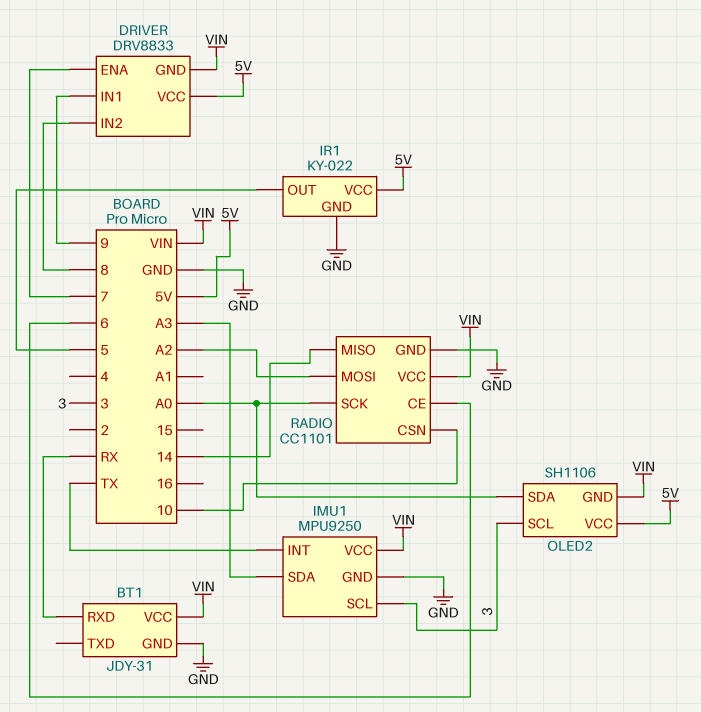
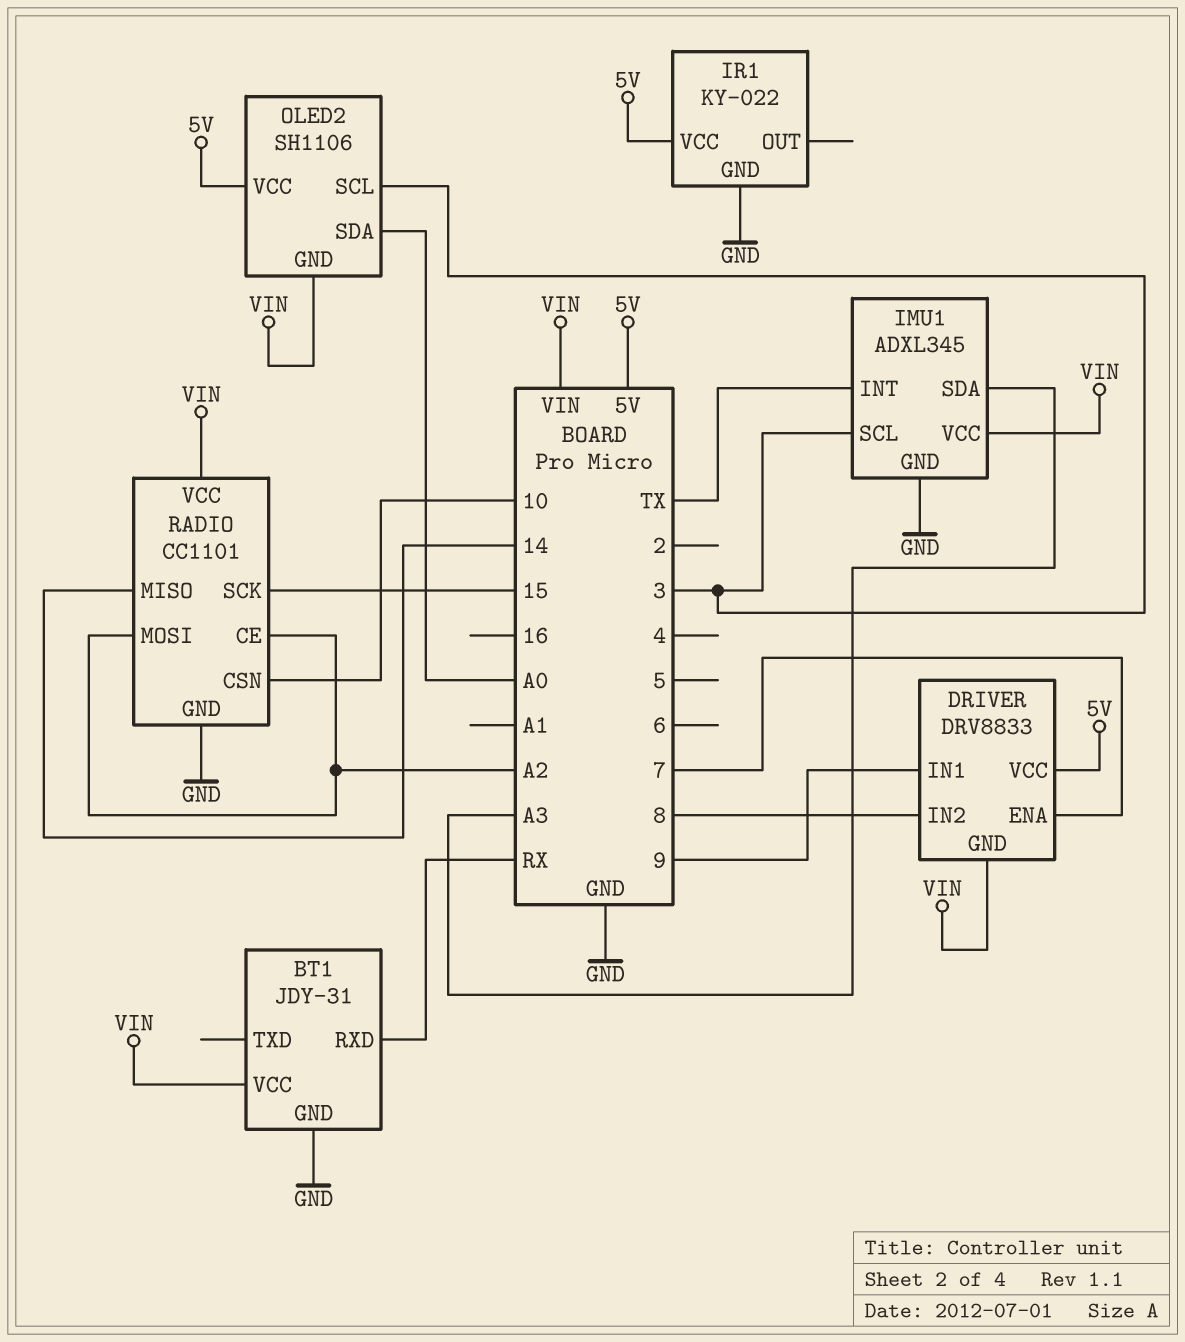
IMU1: MPU9250 -> ADXL345
IR1 pin OUT: 5 -> none
RADIO pin CE: 6 -> A2
RADIO pin SCK: A0 -> 15

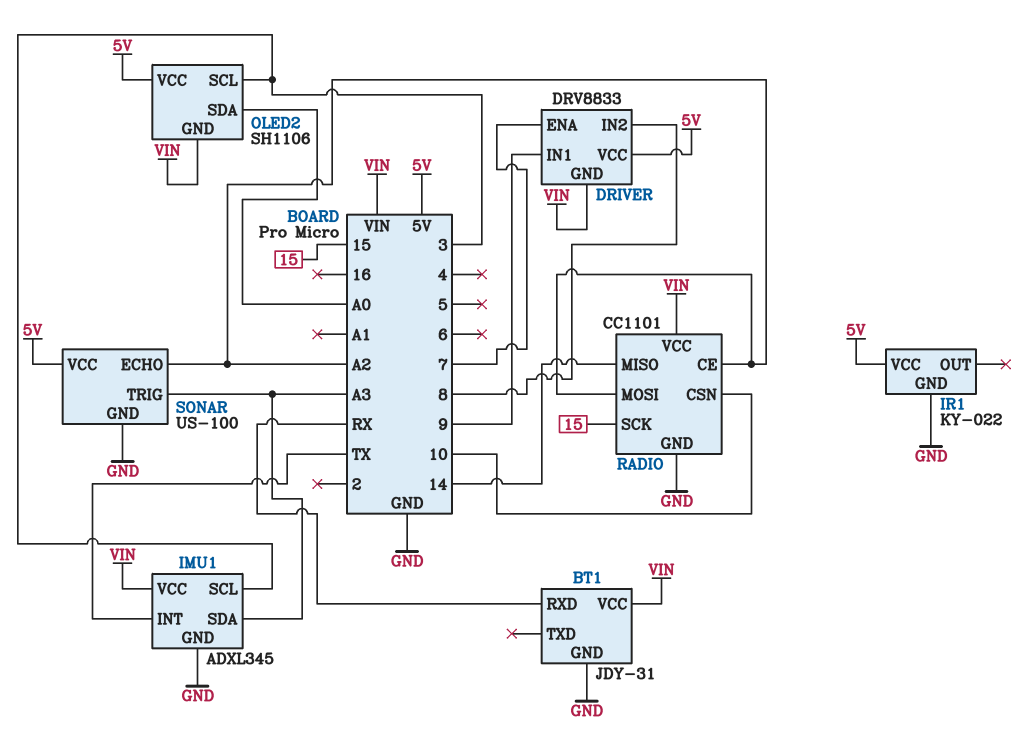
SONAR: none -> US-100
SONAR pin ECHO: none -> A2
SONAR pin GND: none -> GND
SONAR pin TRIG: none -> A3
SONAR pin VCC: none -> 5V

